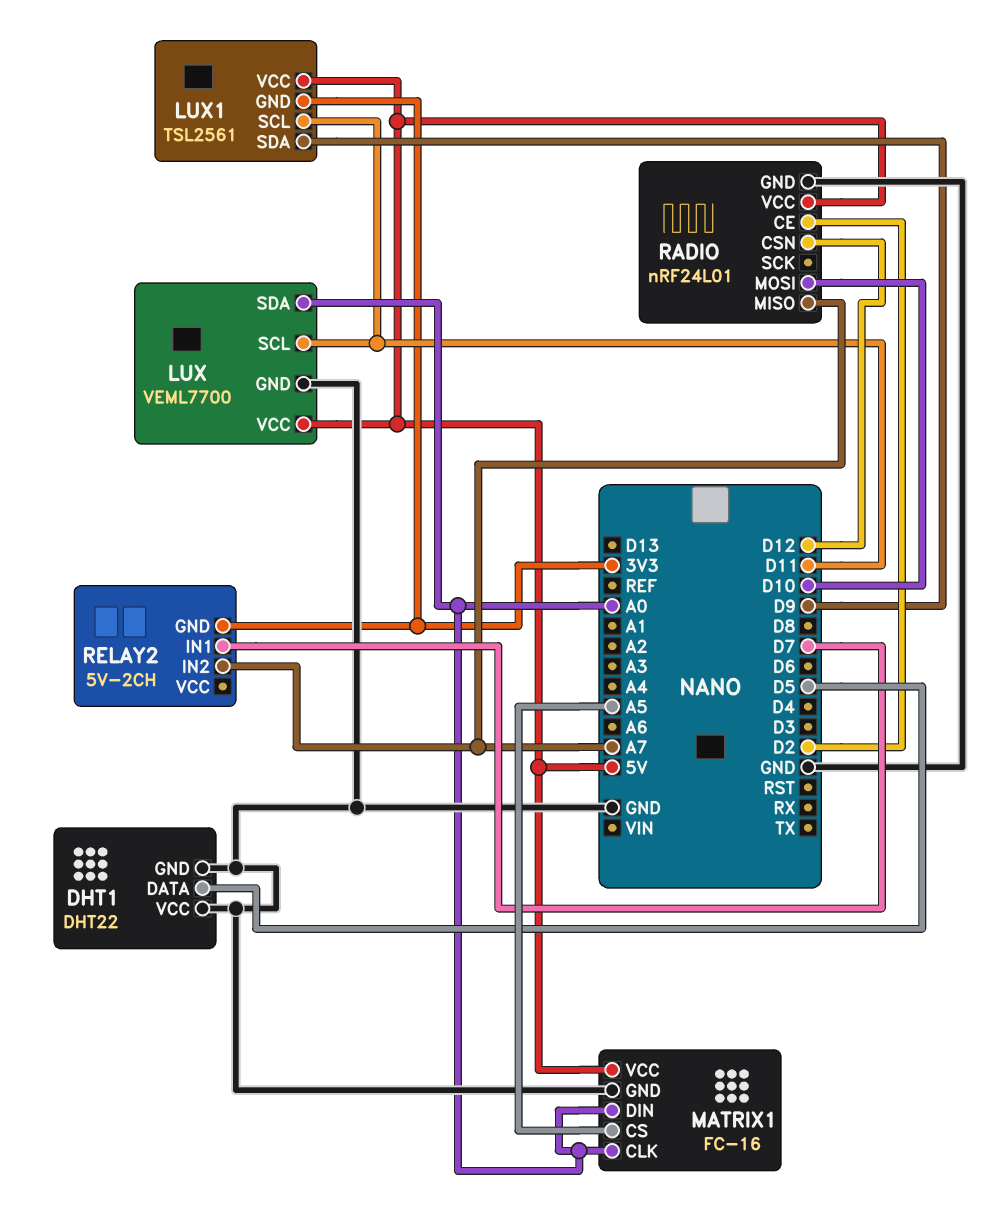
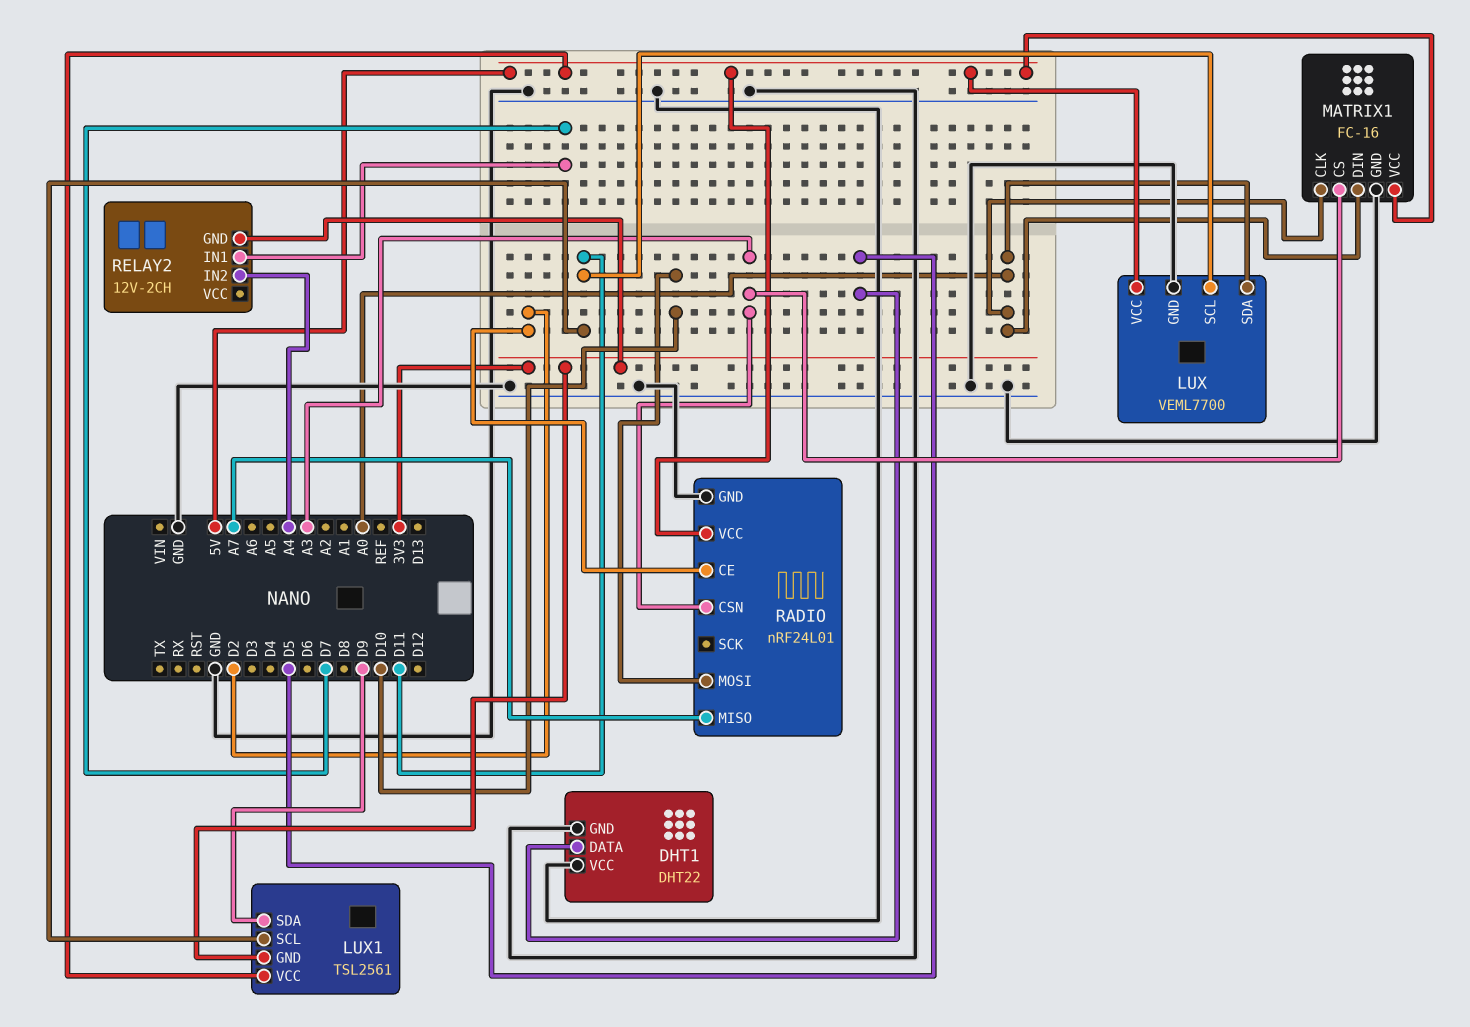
MATRIX1 pin CS: A5 -> A3
RADIO pin CSN: D12 -> A3
RELAY2: 5V-2CH -> 12V-2CH
RELAY2 pin IN2: A7 -> A4

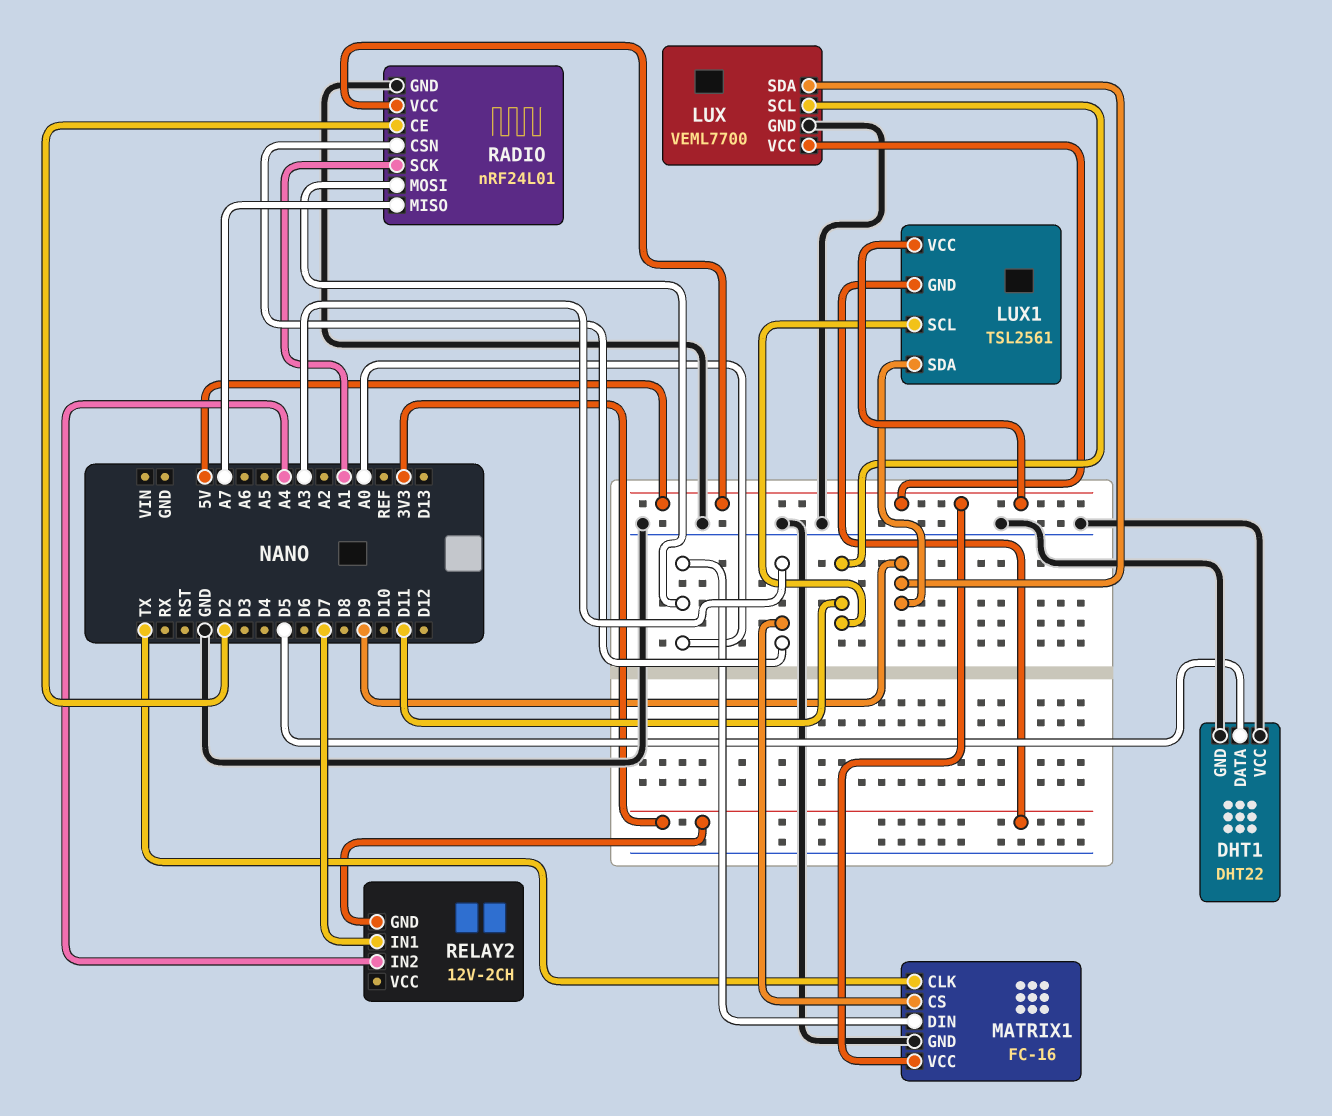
LUX pin SDA: A0 -> D9
MATRIX1 pin CLK: A0 -> TX
RADIO pin MOSI: D10 -> A0
RADIO pin SCK: none -> A1

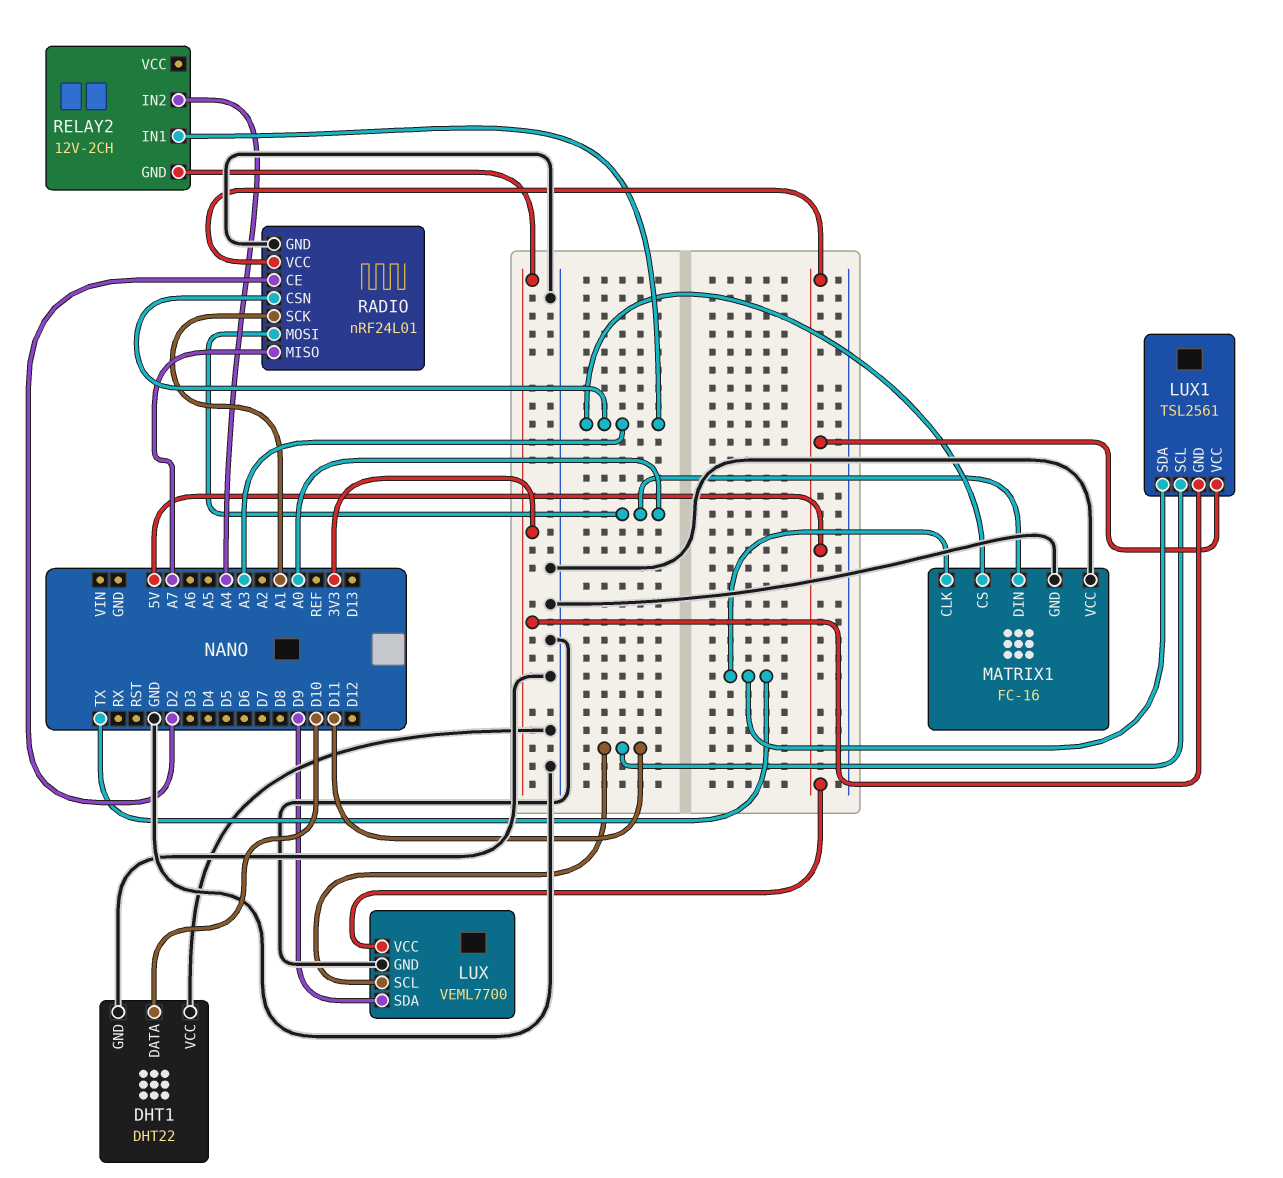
DHT1 pin DATA: D5 -> D10
LUX1 pin SDA: D9 -> TX
MATRIX1 pin VCC: 5V -> GND
RELAY2 pin IN1: D7 -> A3

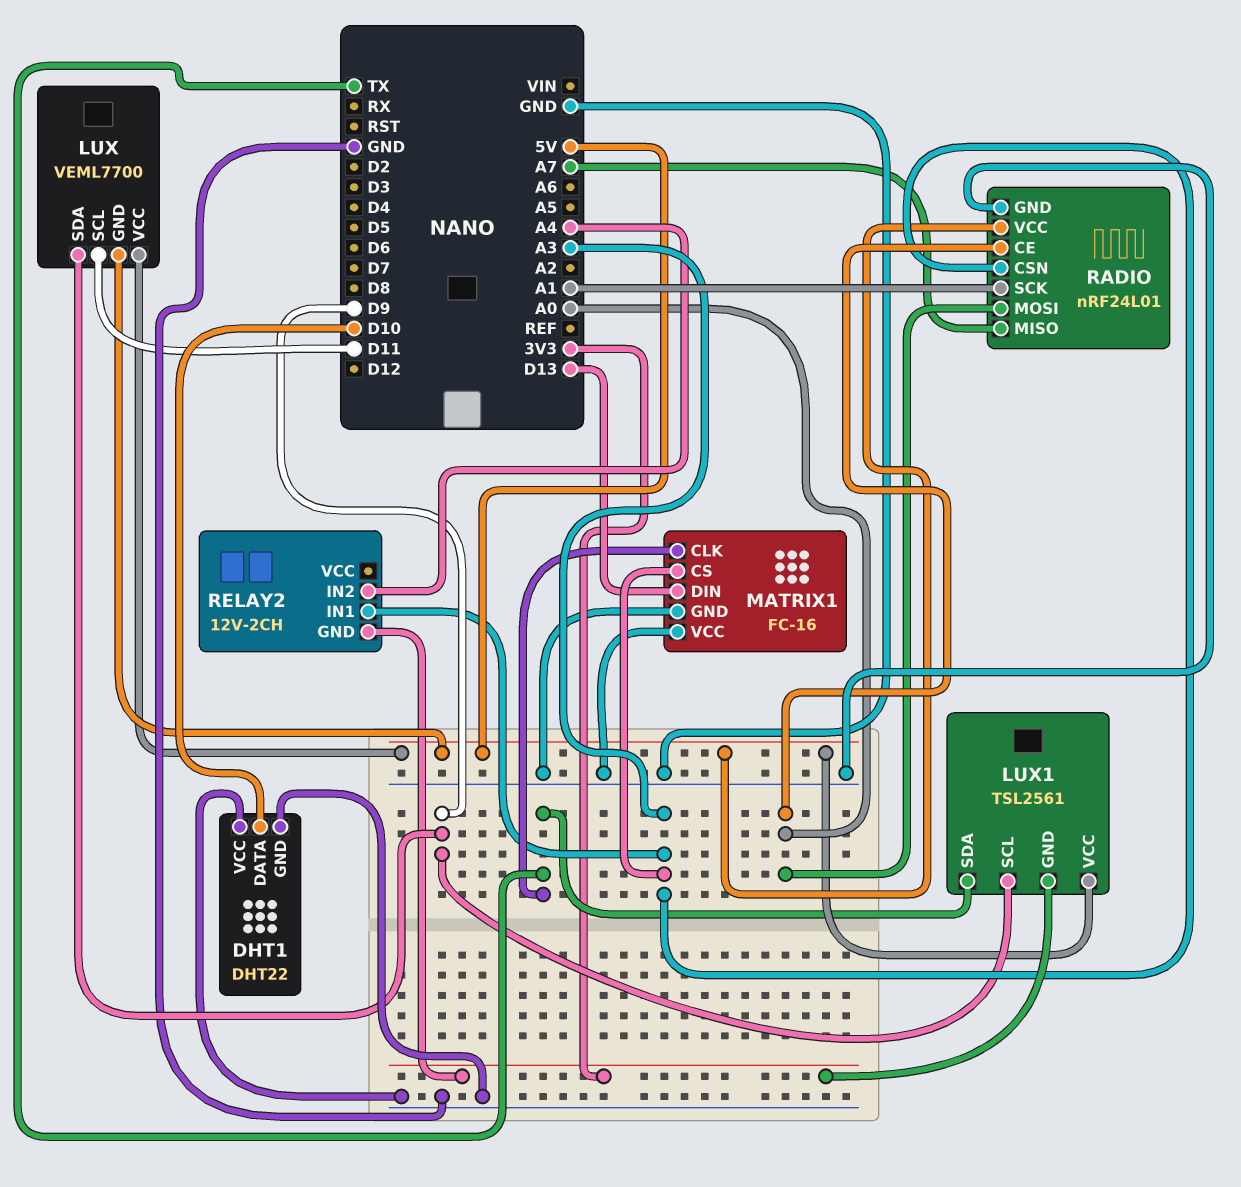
LUX pin GND: GND -> 5V
LUX1 pin SCL: D11 -> D9
MATRIX1 pin DIN: A0 -> D13
RADIO pin CE: D2 -> A0

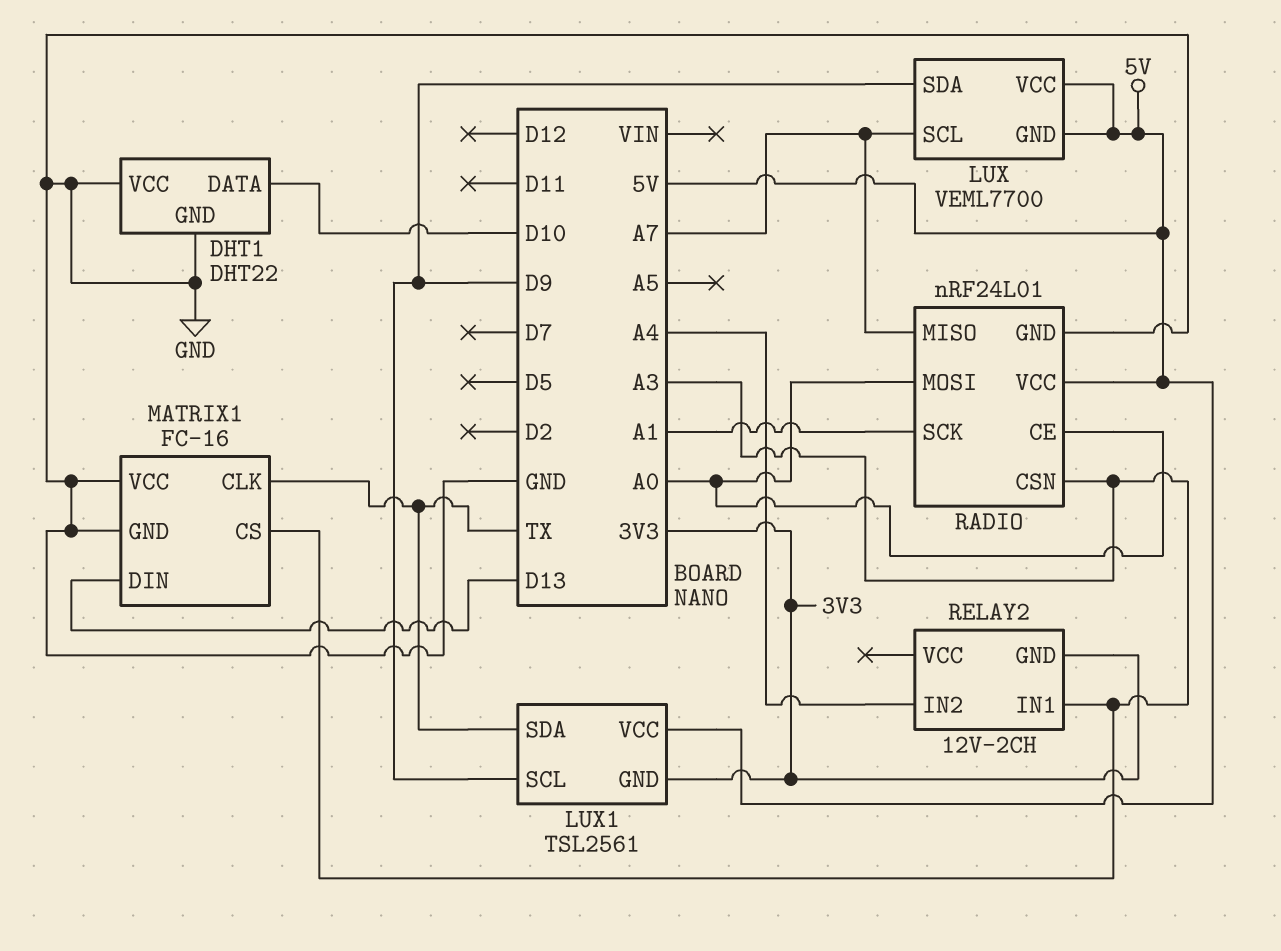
LUX pin SCL: D11 -> A7

